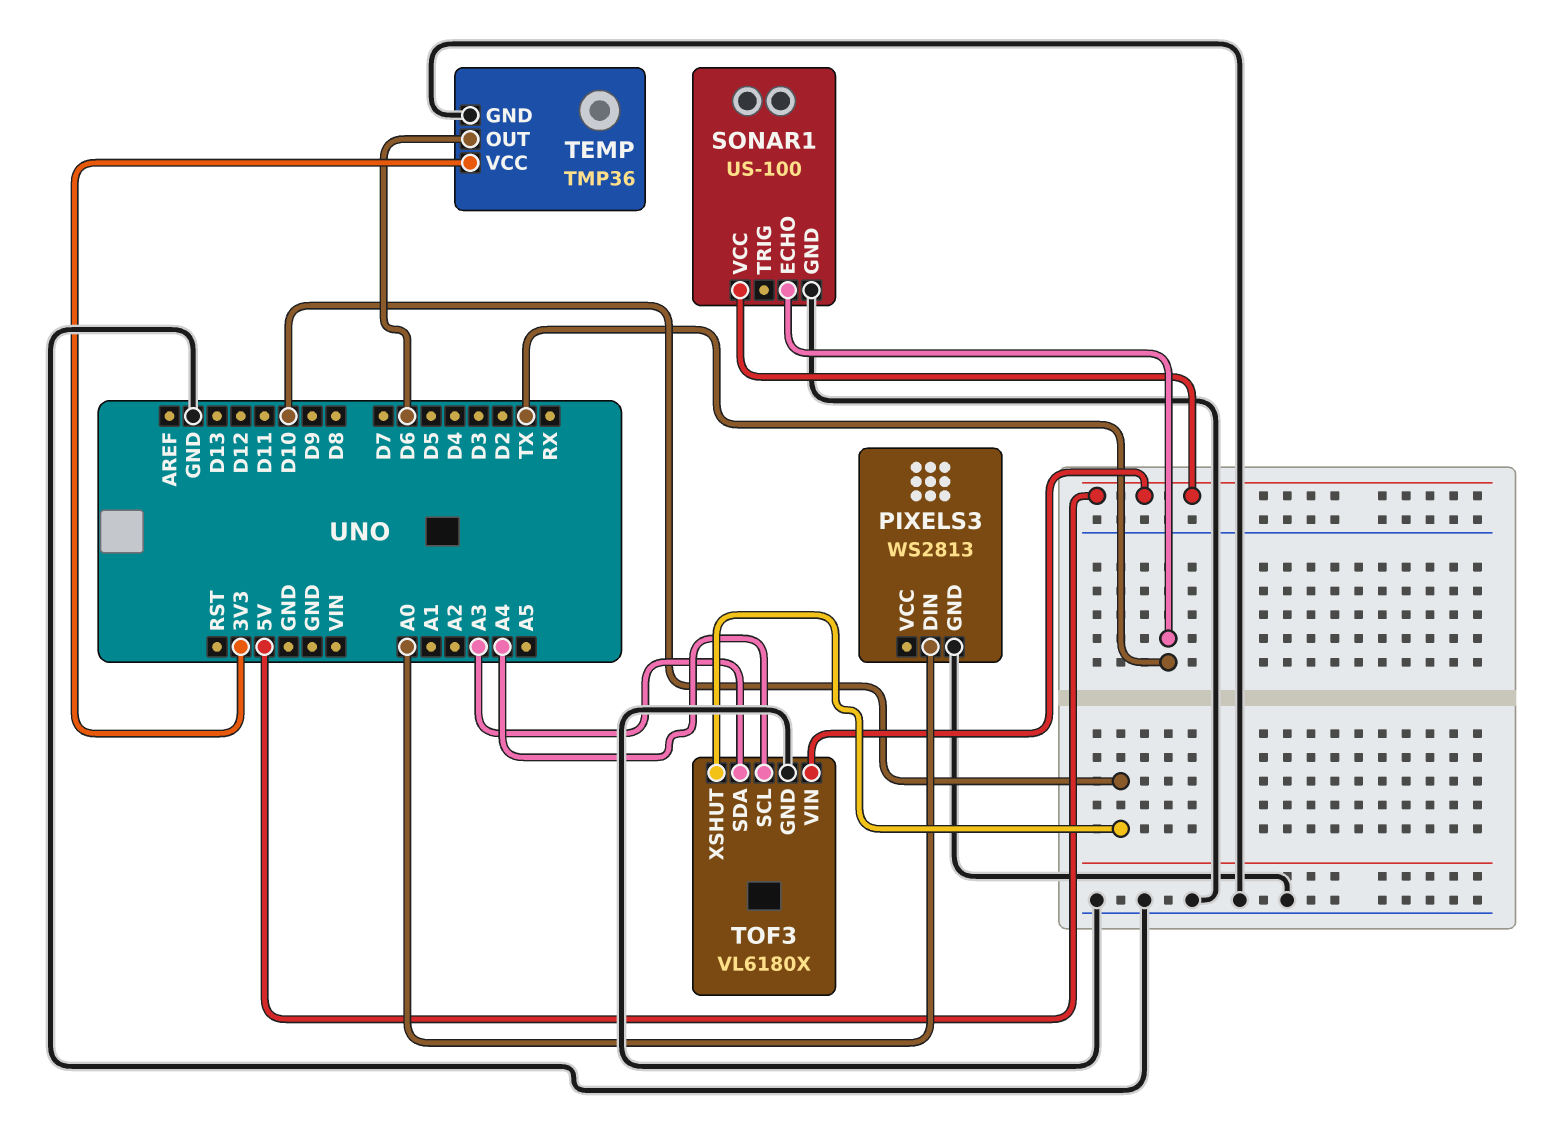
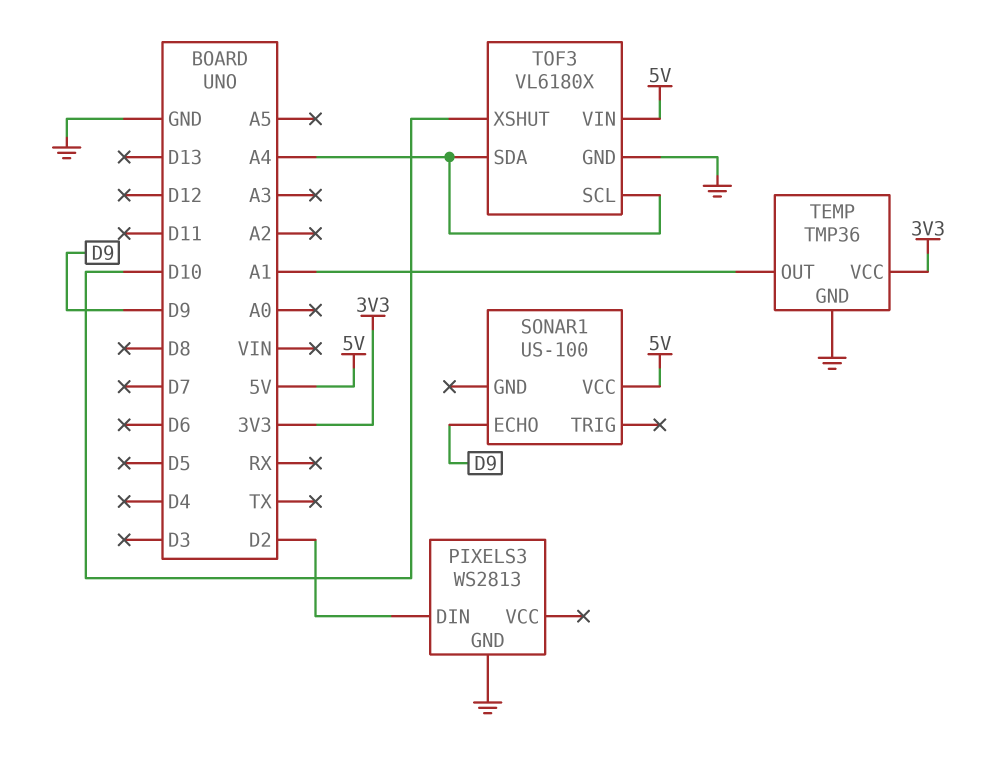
PIXELS3 pin DIN: A0 -> D2
SONAR1 pin ECHO: TX -> D9
SONAR1 pin GND: GND -> none
TEMP pin OUT: D6 -> A1
TOF3 pin SDA: A3 -> A4

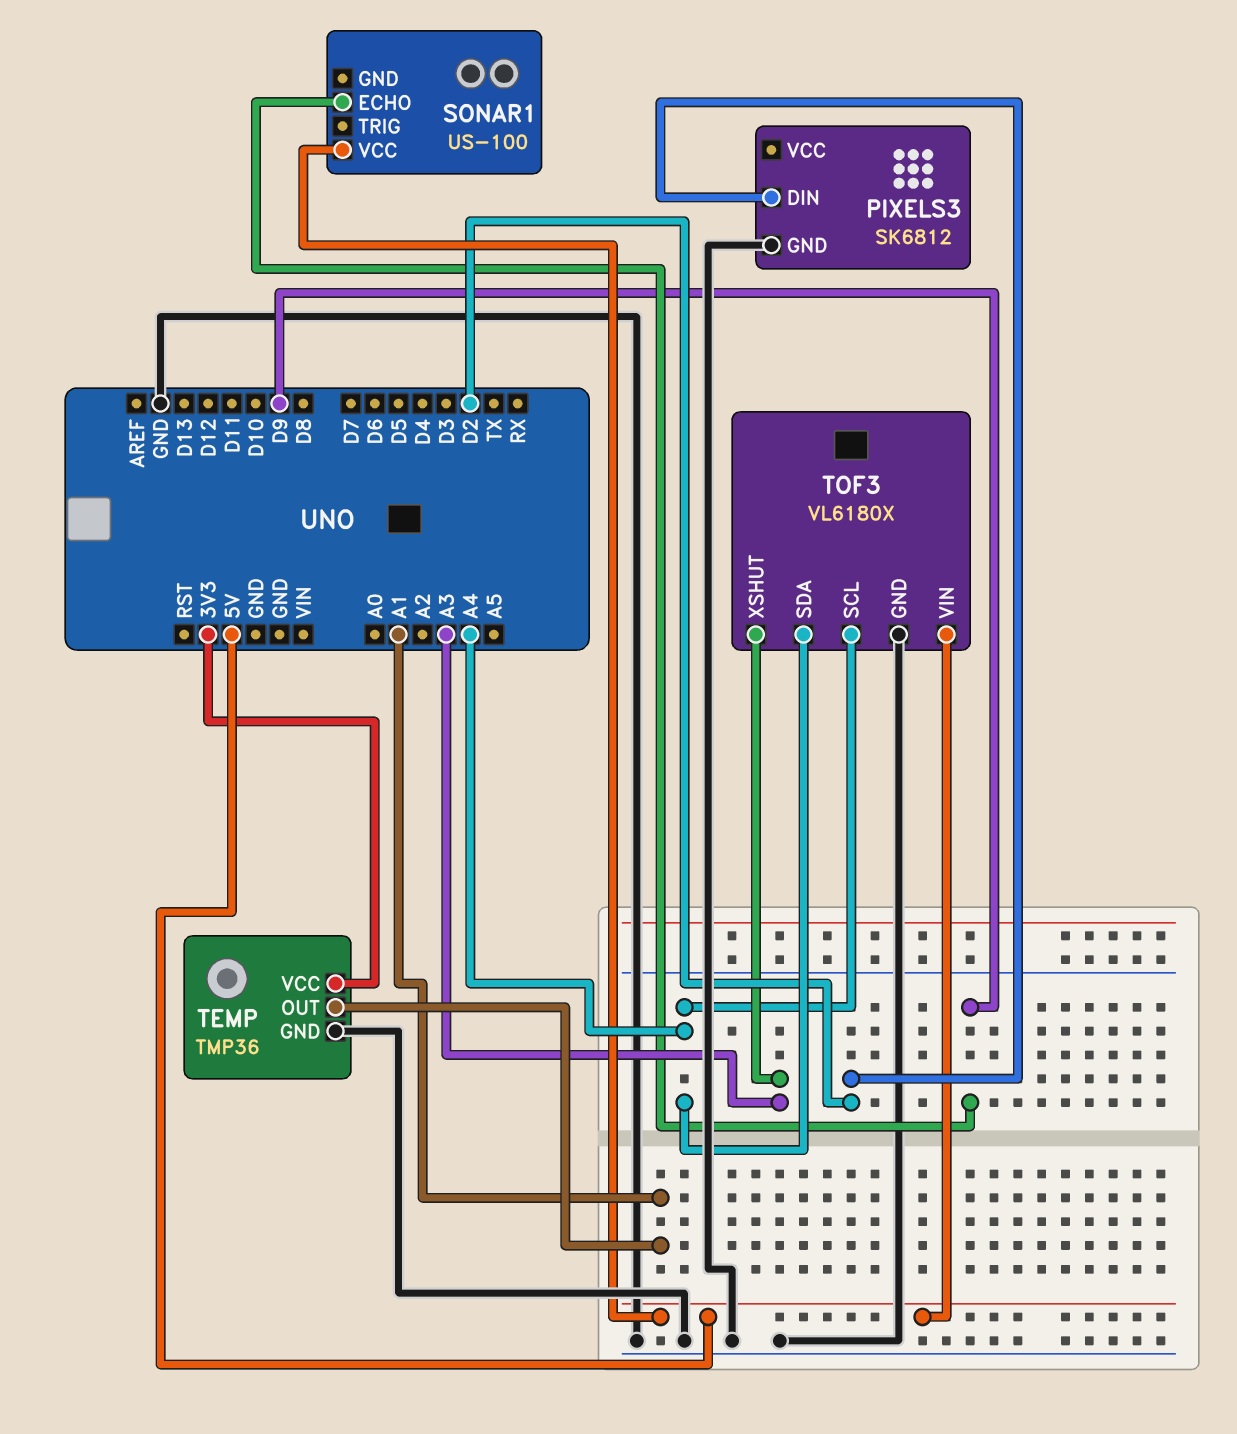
PIXELS3: WS2813 -> SK6812
TOF3 pin XSHUT: D10 -> A3

